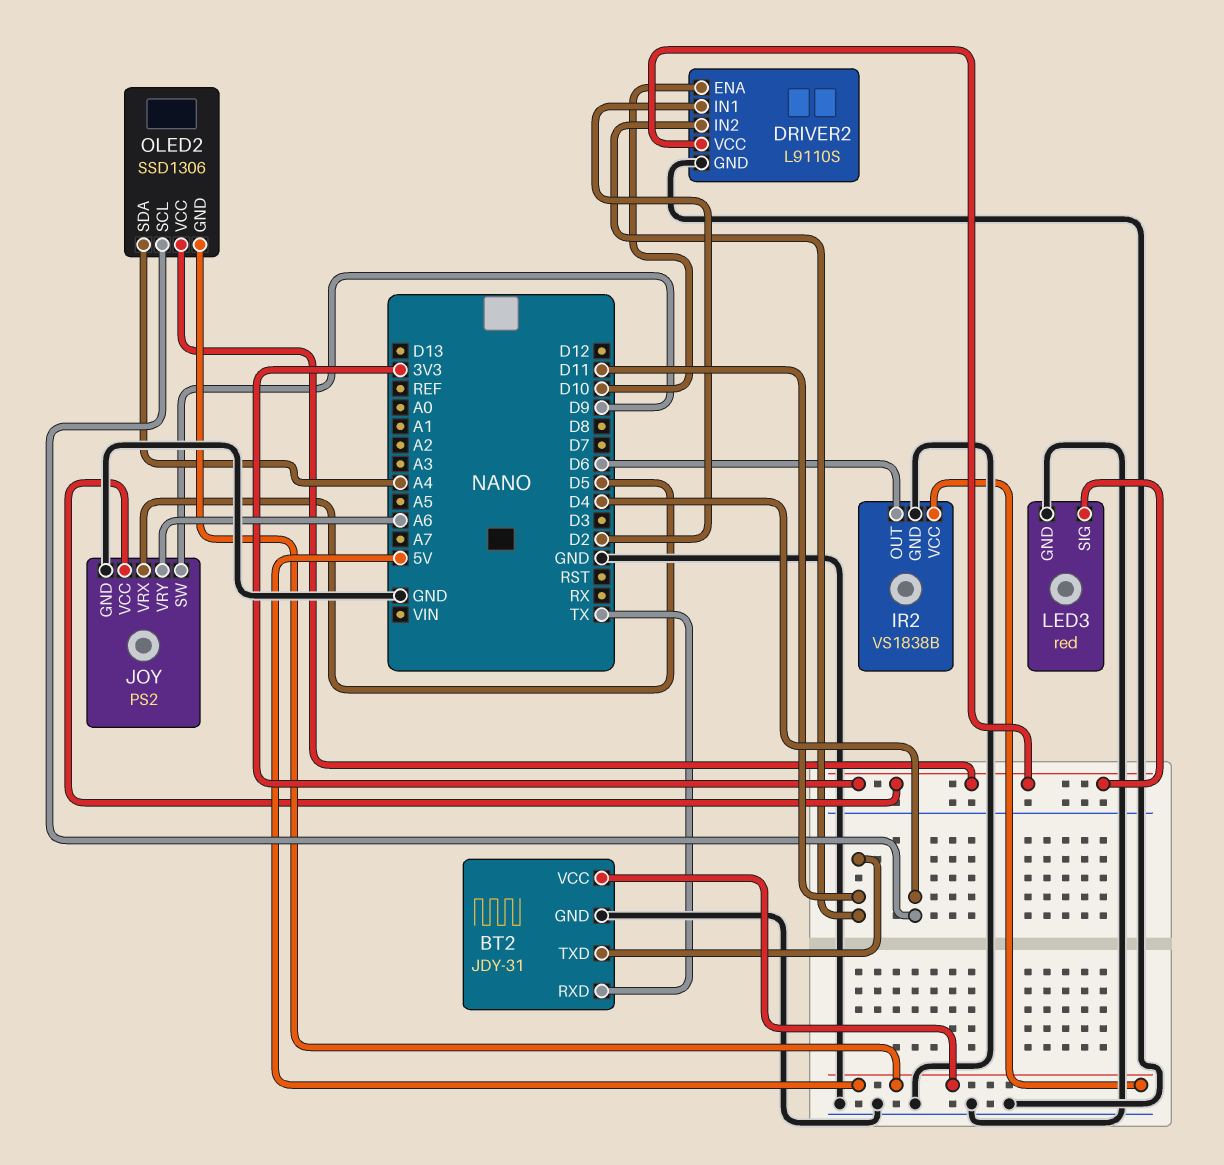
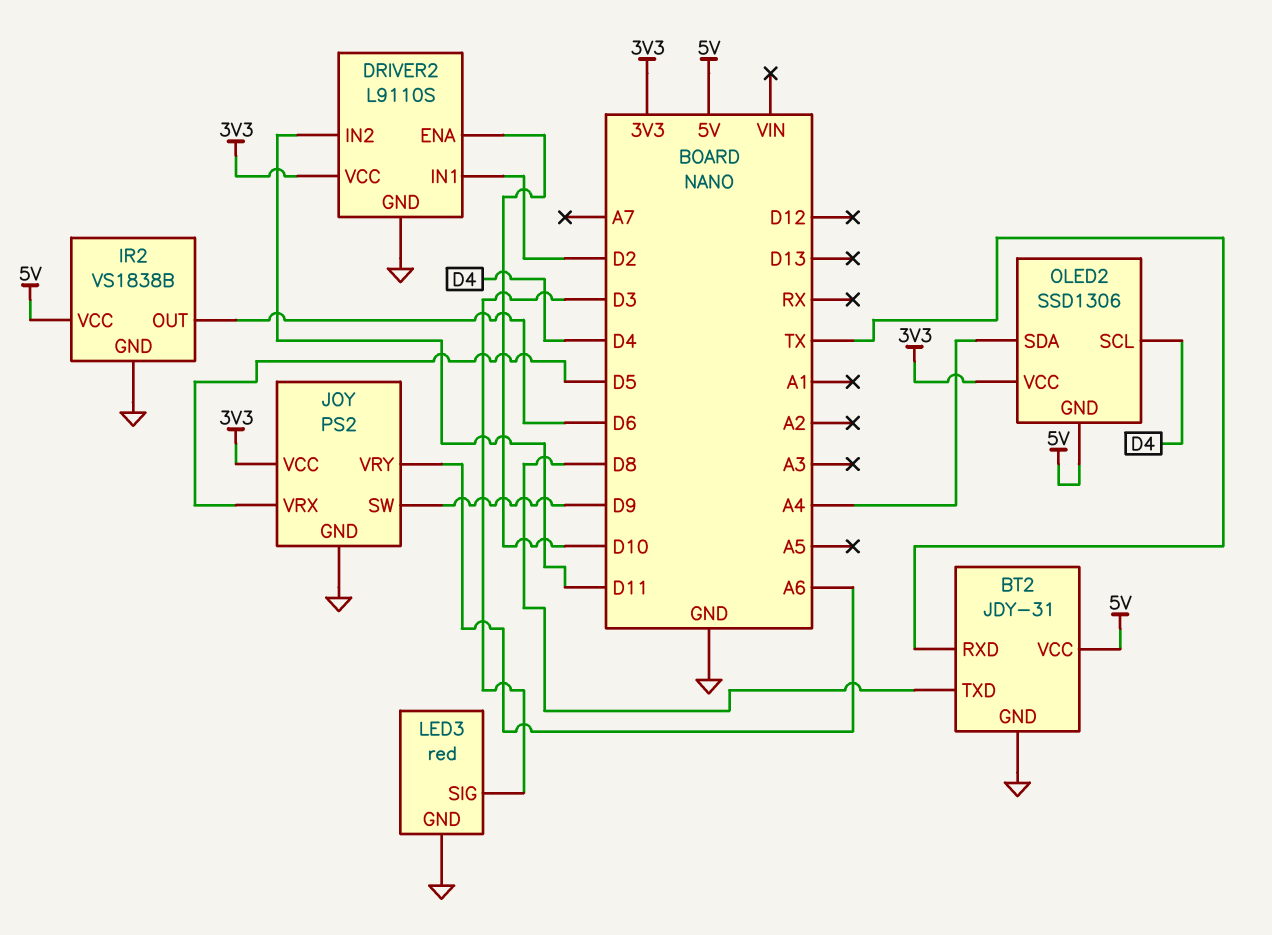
BT2 pin TXD: D11 -> D8
LED3 pin SIG: 3V3 -> D3

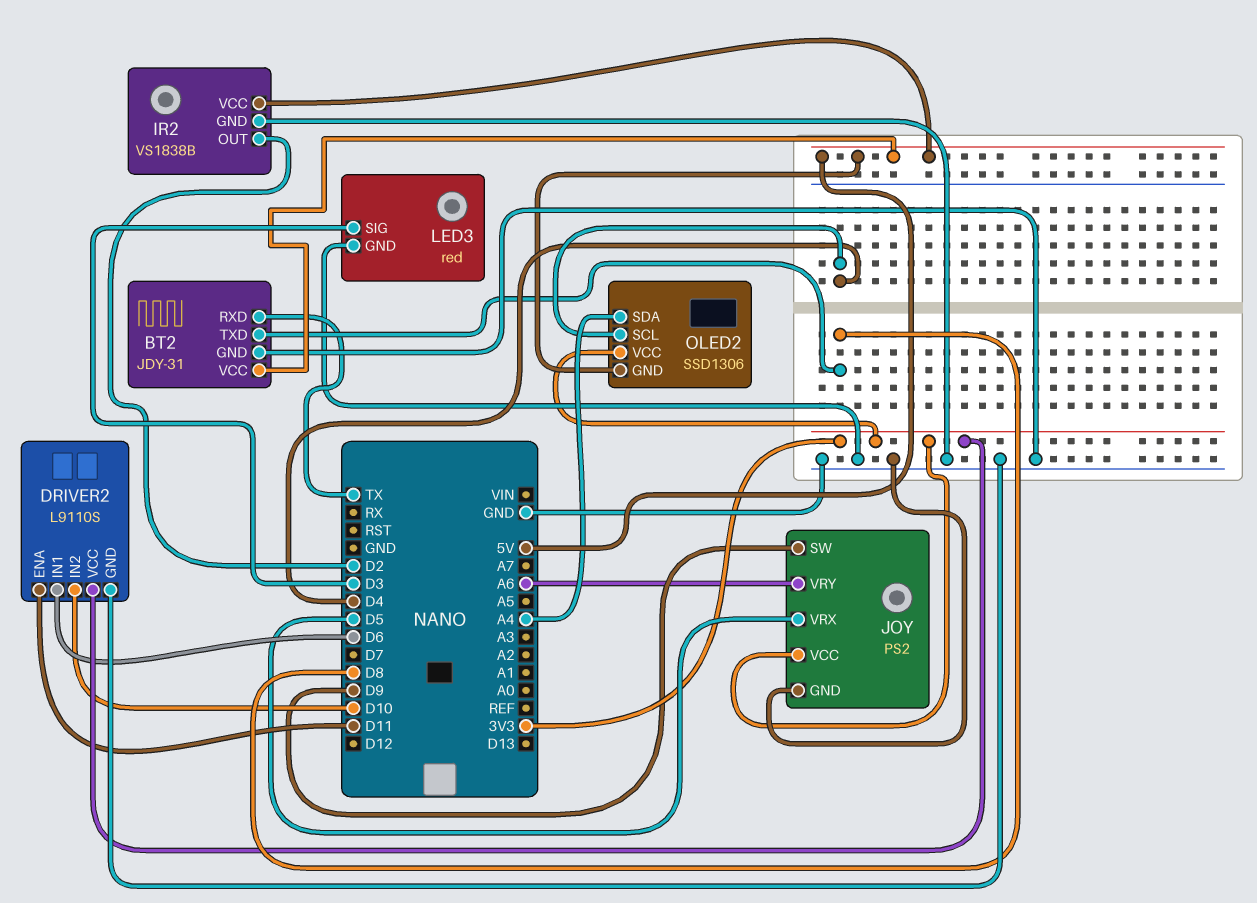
DRIVER2 pin ENA: D10 -> D11
DRIVER2 pin IN1: D2 -> D6
DRIVER2 pin IN2: D11 -> D10
IR2 pin OUT: D6 -> D2

